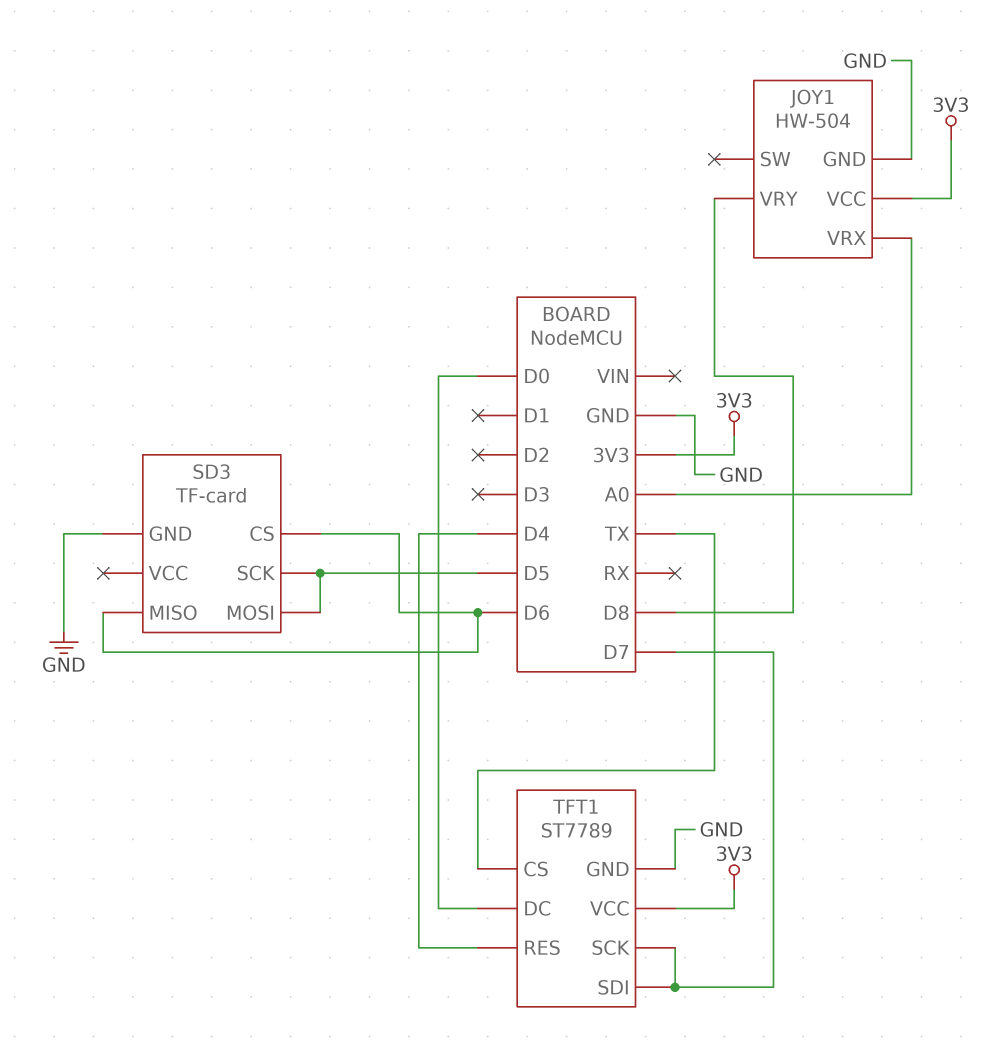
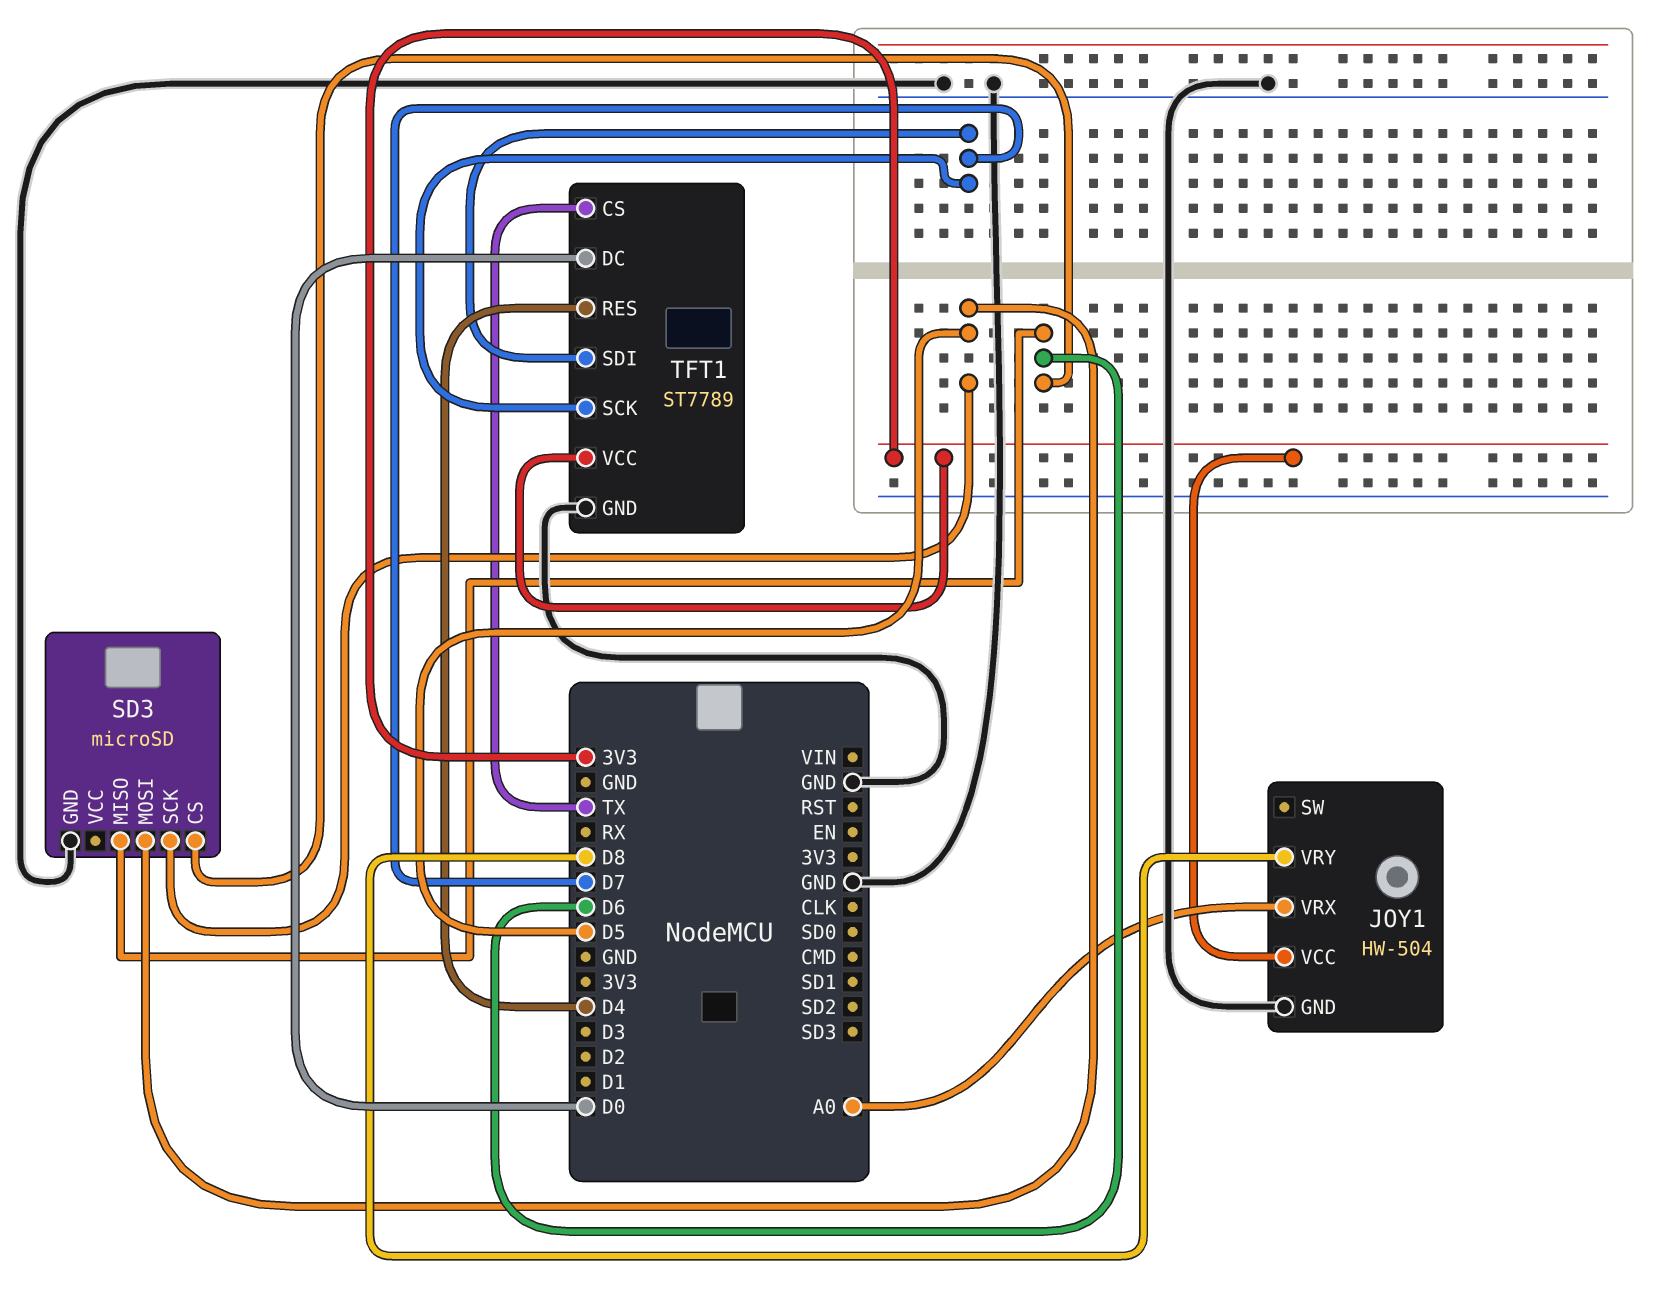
SD3: TF-card -> microSD

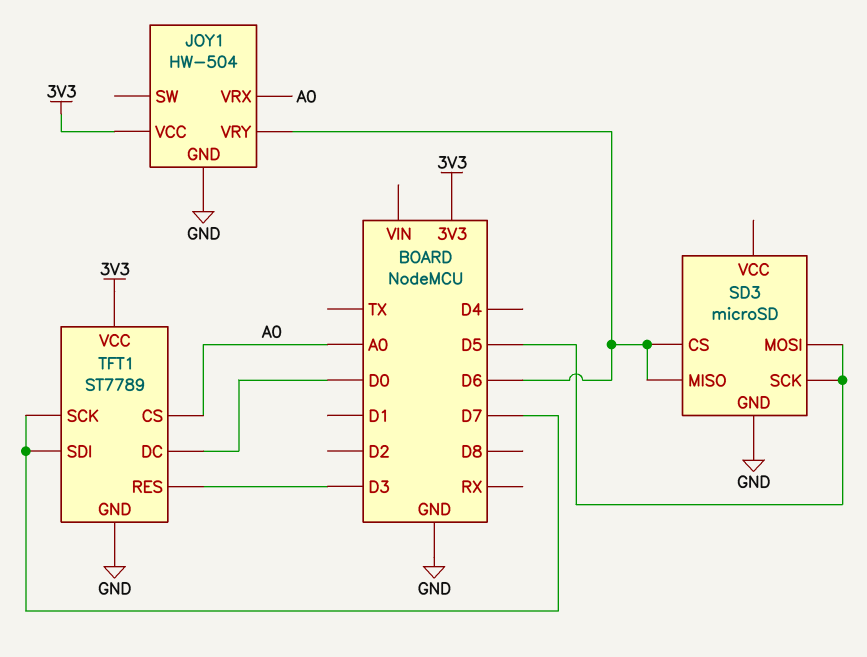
JOY1 pin VRY: D8 -> D6
TFT1 pin CS: TX -> A0
TFT1 pin RES: D4 -> D3

